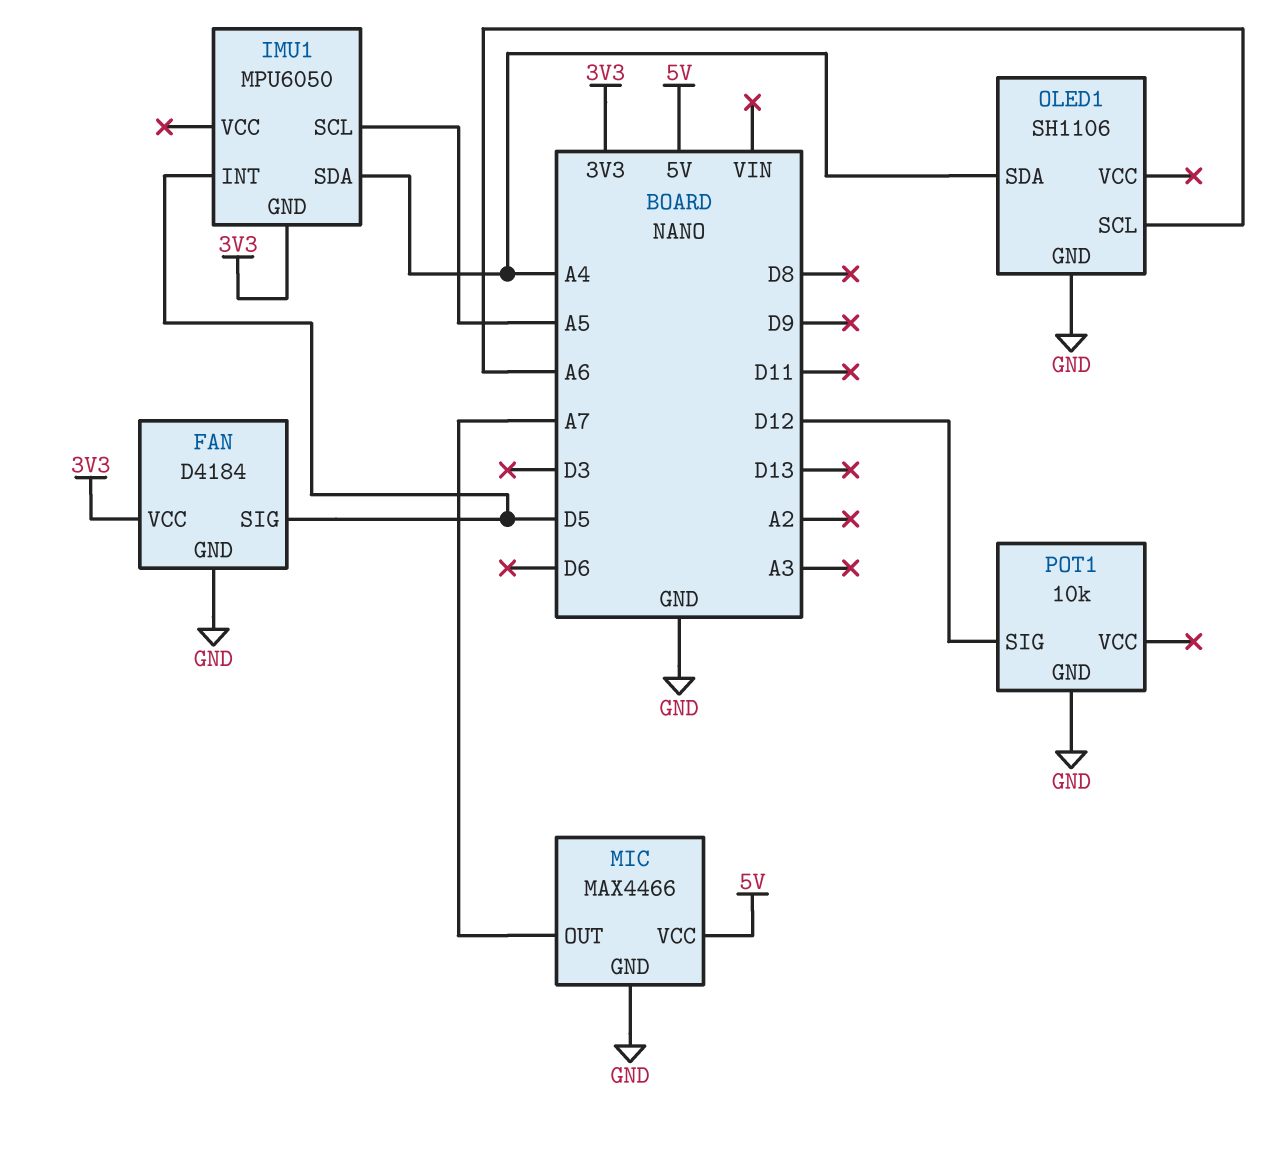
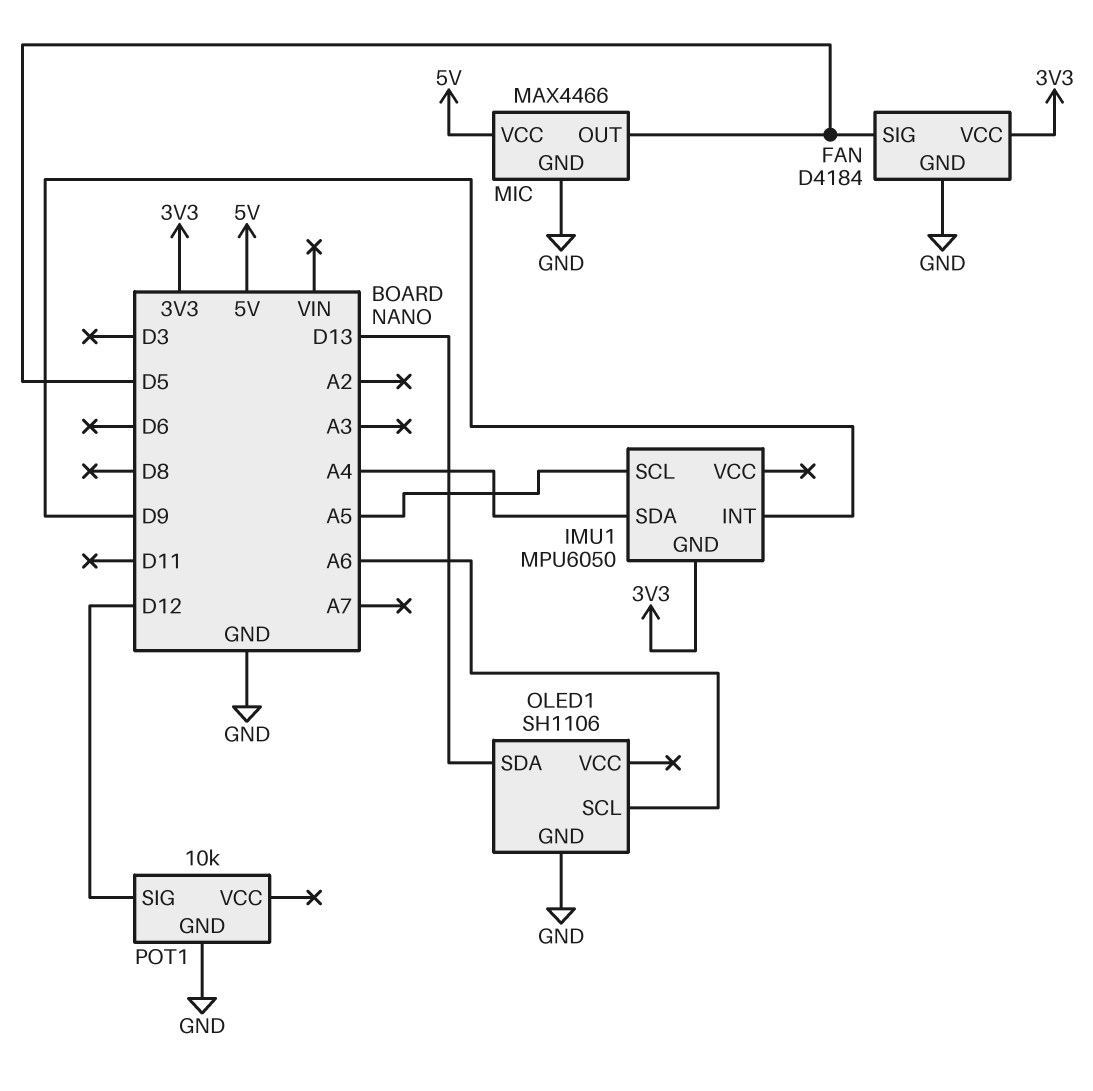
IMU1 pin INT: D5 -> D9
MIC pin OUT: A7 -> D5
OLED1 pin SDA: A4 -> D13

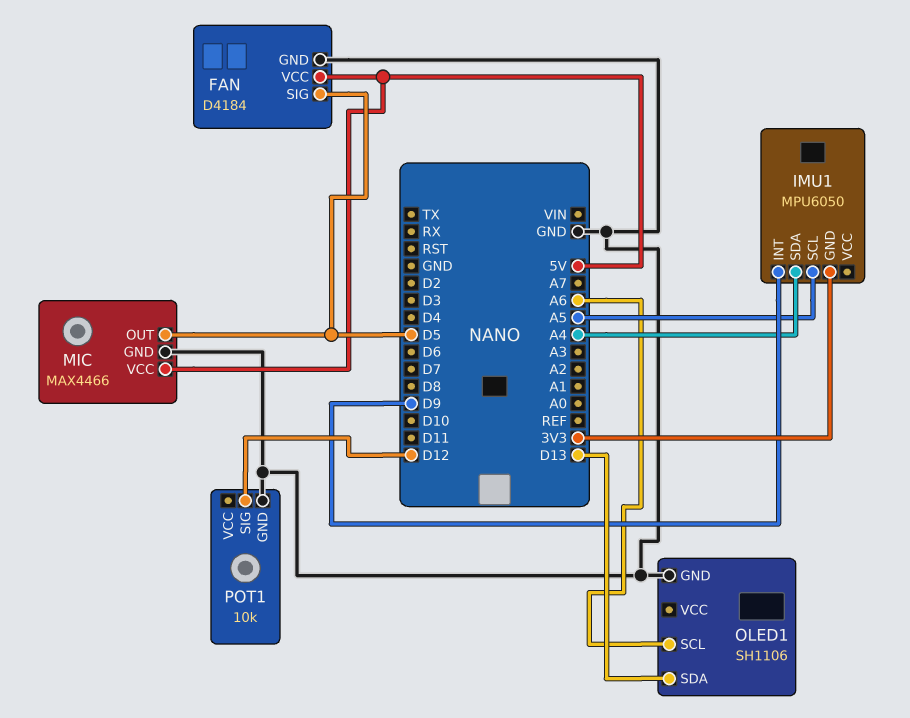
FAN pin VCC: 3V3 -> 5V

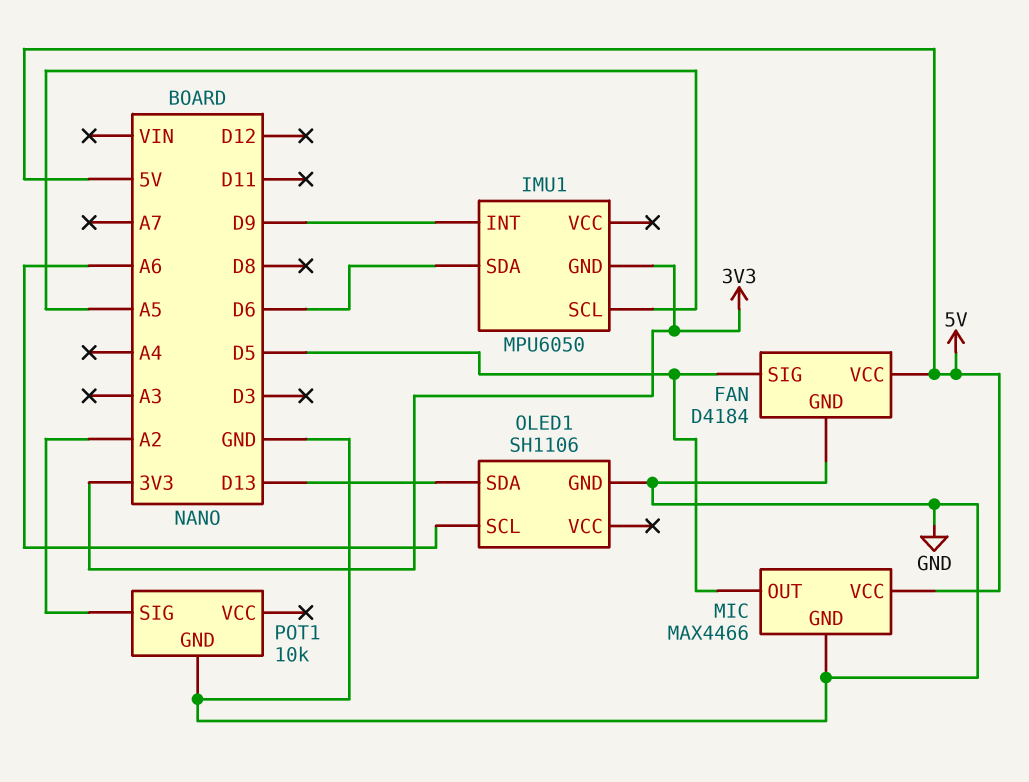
IMU1 pin SDA: A4 -> D6
POT1 pin SIG: D12 -> A2

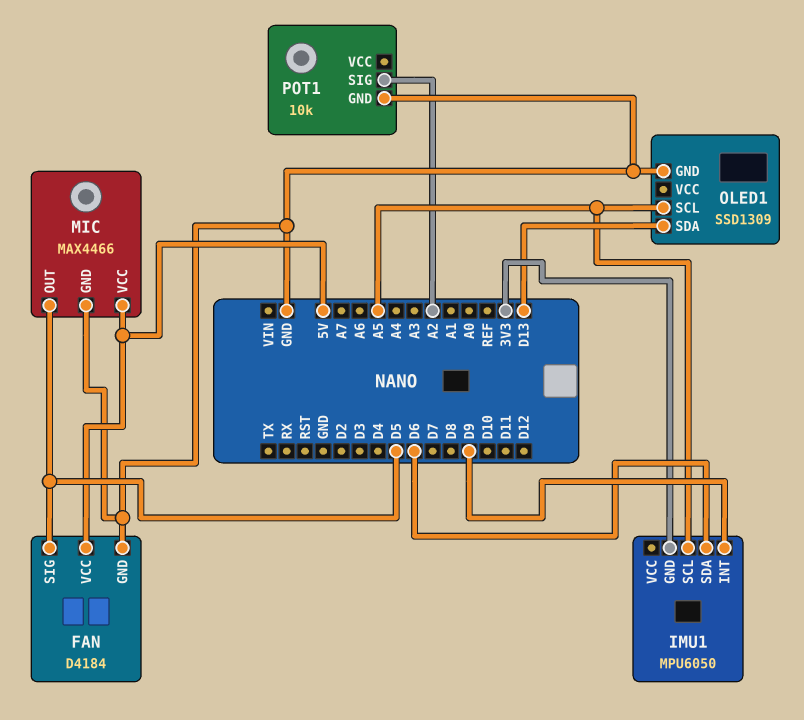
OLED1: SH1106 -> SSD1309
OLED1 pin SCL: A6 -> A5

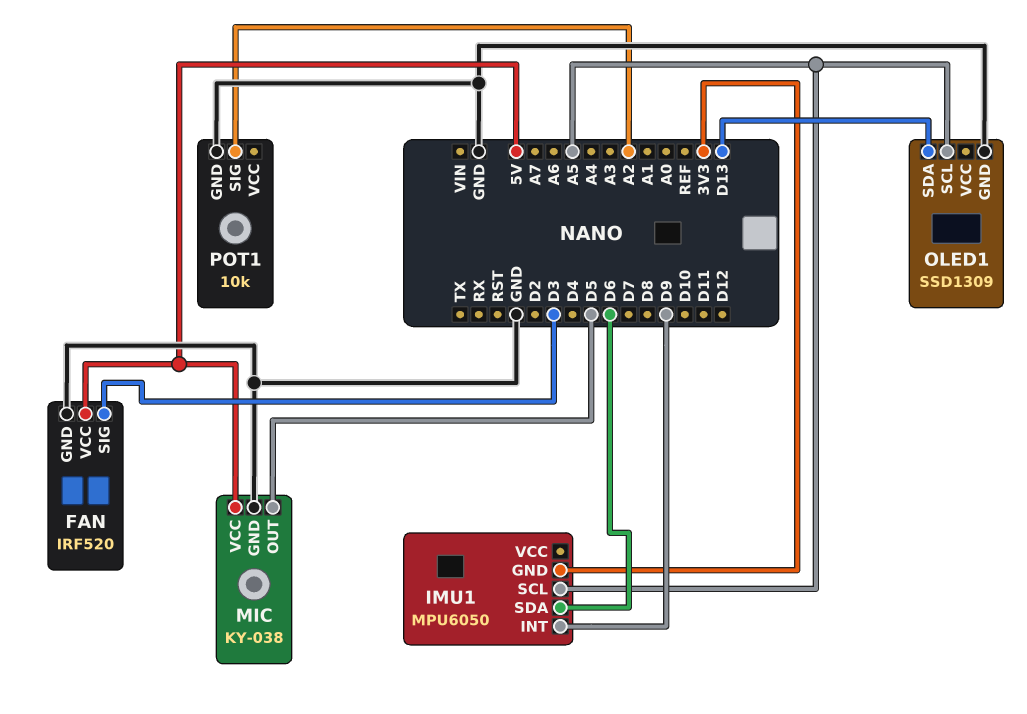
FAN: D4184 -> IRF520
FAN pin SIG: D5 -> D3
MIC: MAX4466 -> KY-038

